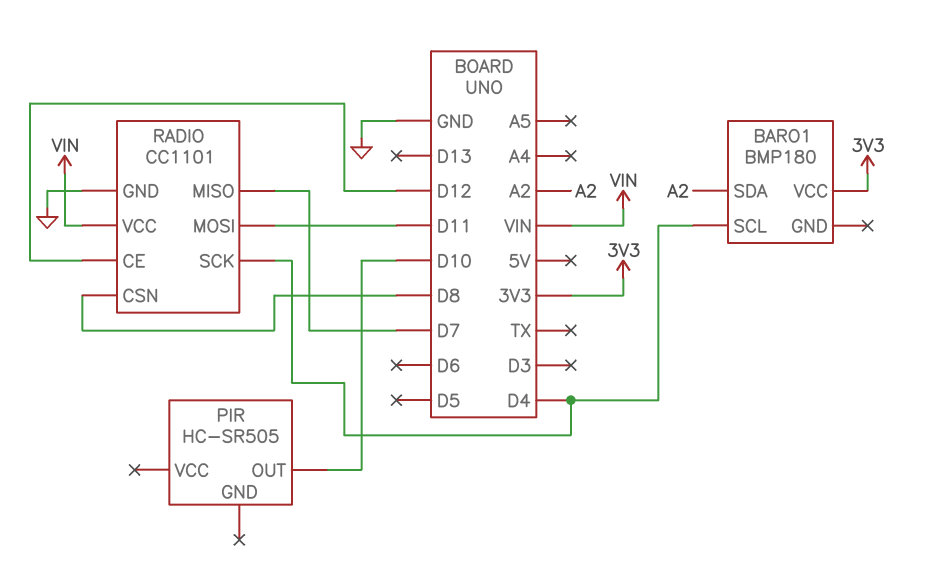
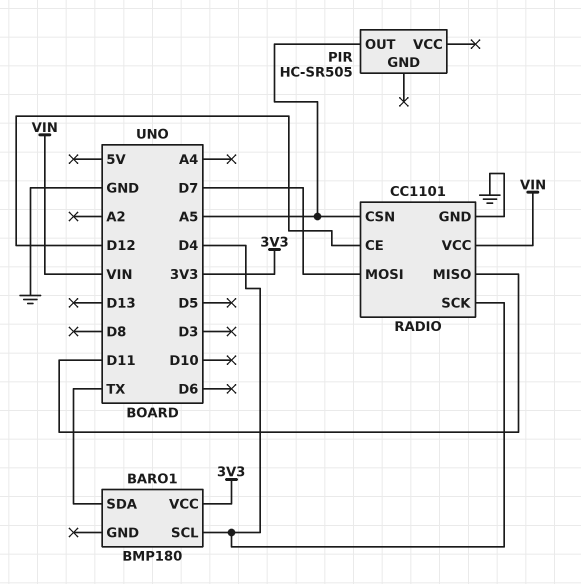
BARO1 pin SDA: A2 -> TX
PIR pin OUT: D10 -> A5
RADIO pin CSN: D8 -> A5
RADIO pin MISO: D7 -> D11
RADIO pin MOSI: D11 -> D7

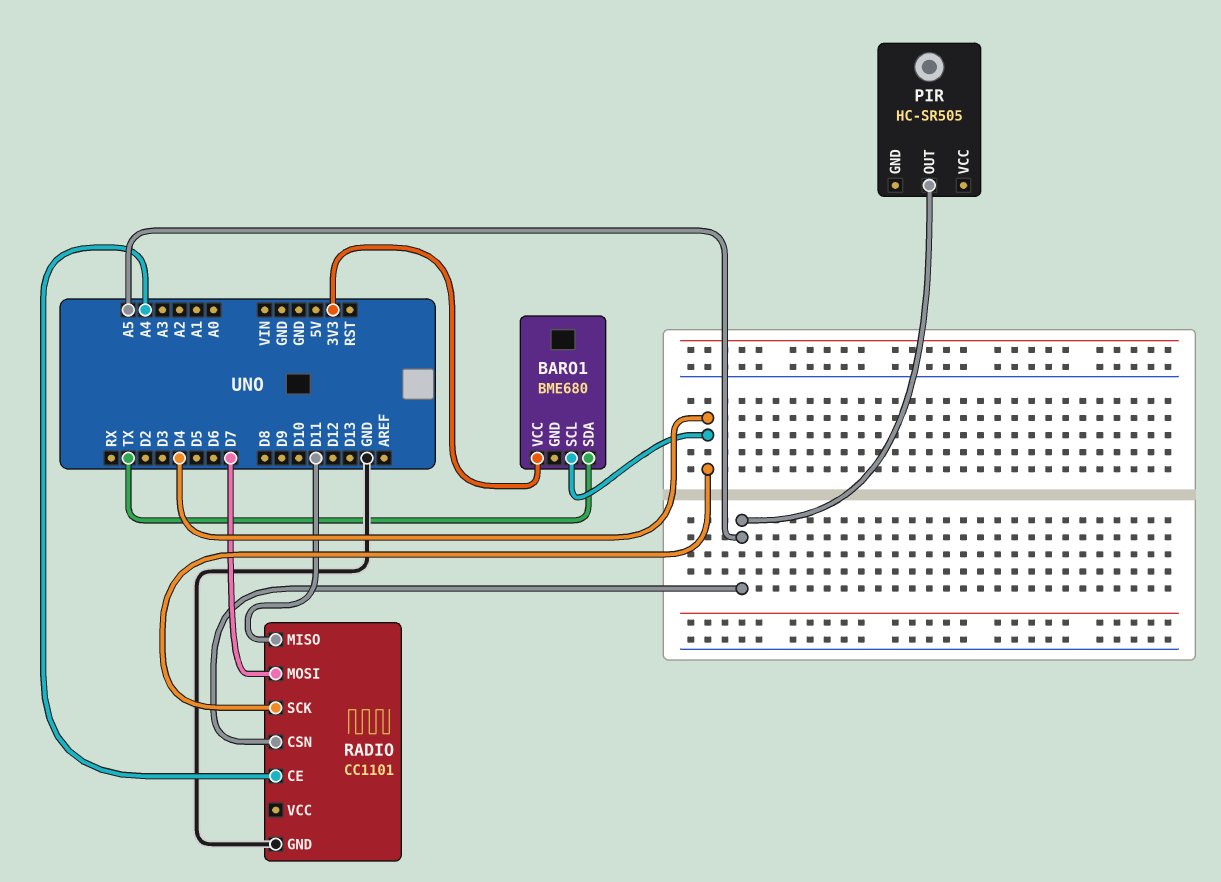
BARO1: BMP180 -> BME680
RADIO pin CE: D12 -> A4
RADIO pin VCC: VIN -> none

